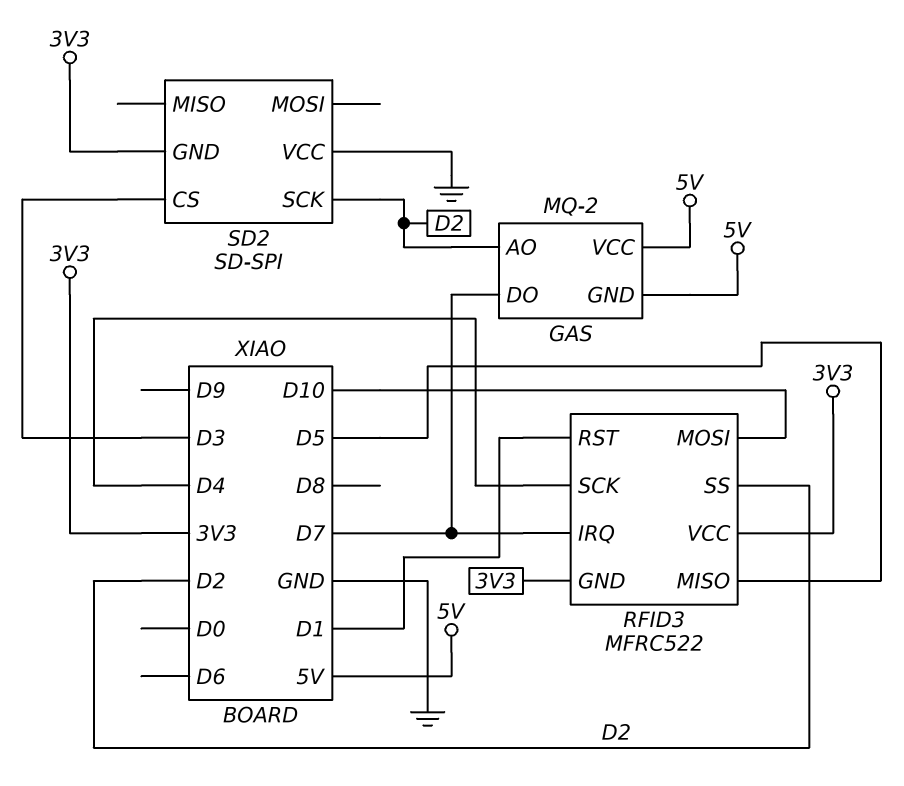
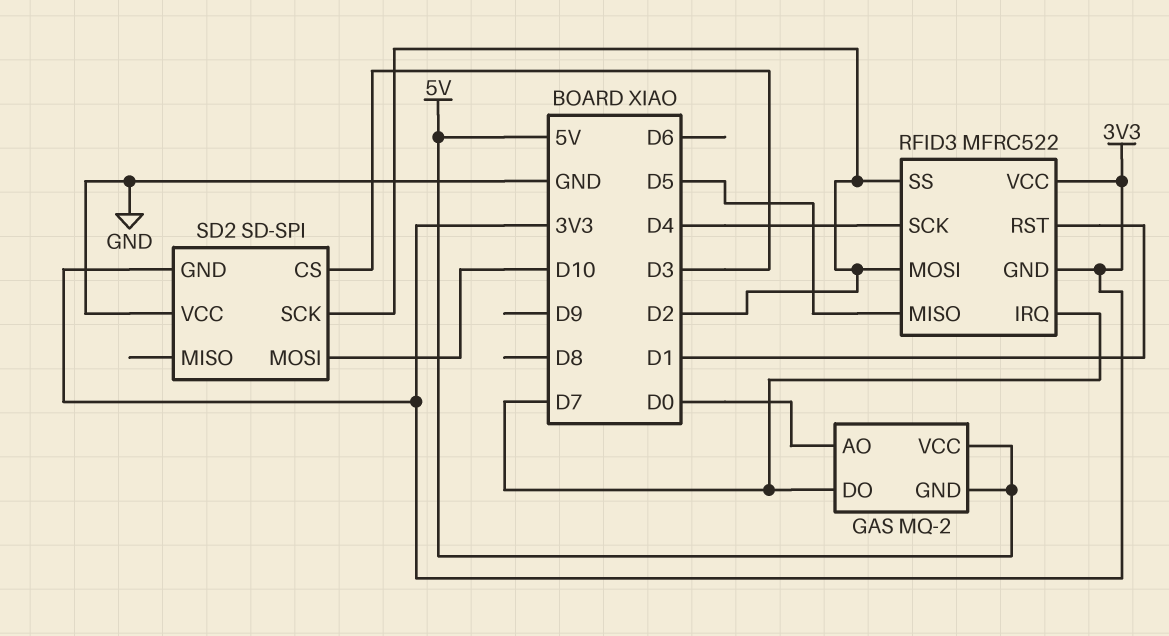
GAS pin AO: D2 -> D0
RFID3 pin MOSI: D10 -> D2
SD2 pin MOSI: none -> D10

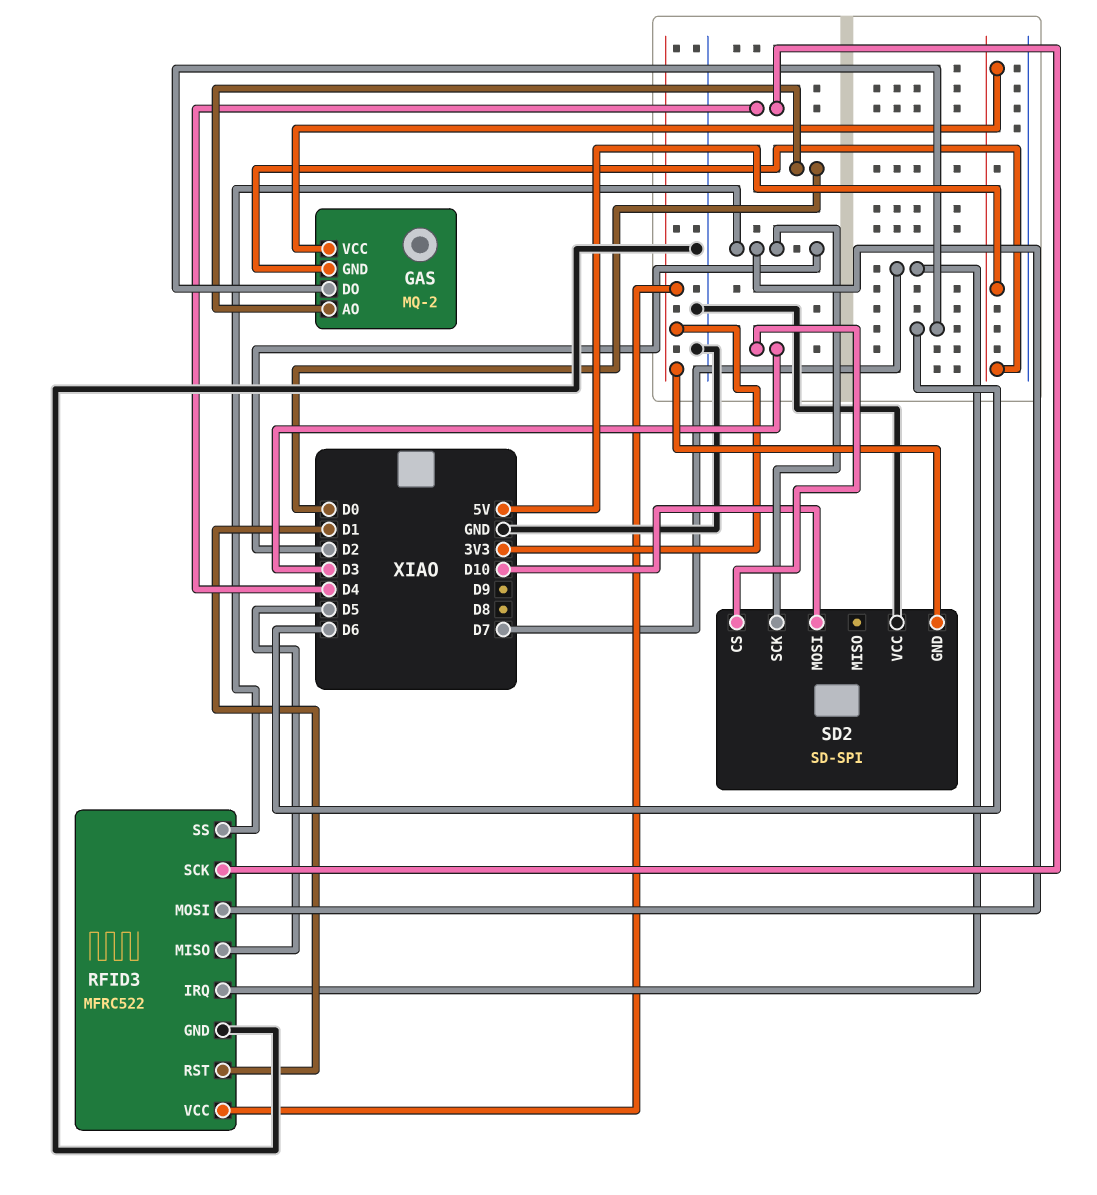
GAS pin DO: D7 -> D6
RFID3 pin GND: 3V3 -> GND

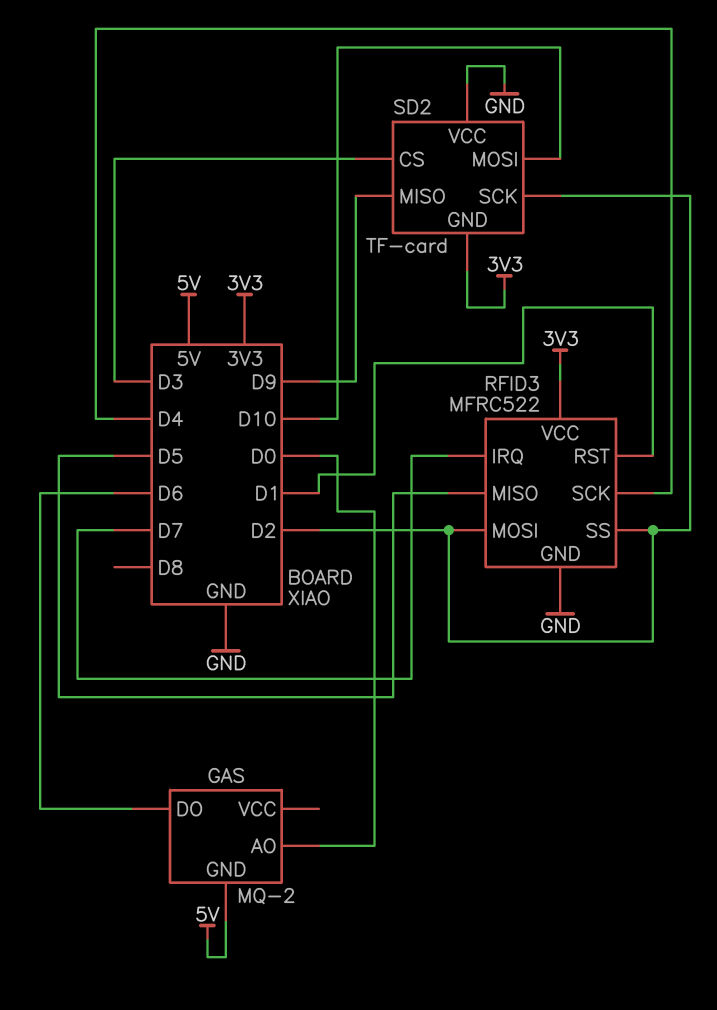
GAS pin VCC: 5V -> none
SD2: SD-SPI -> TF-card
SD2 pin MISO: none -> D9

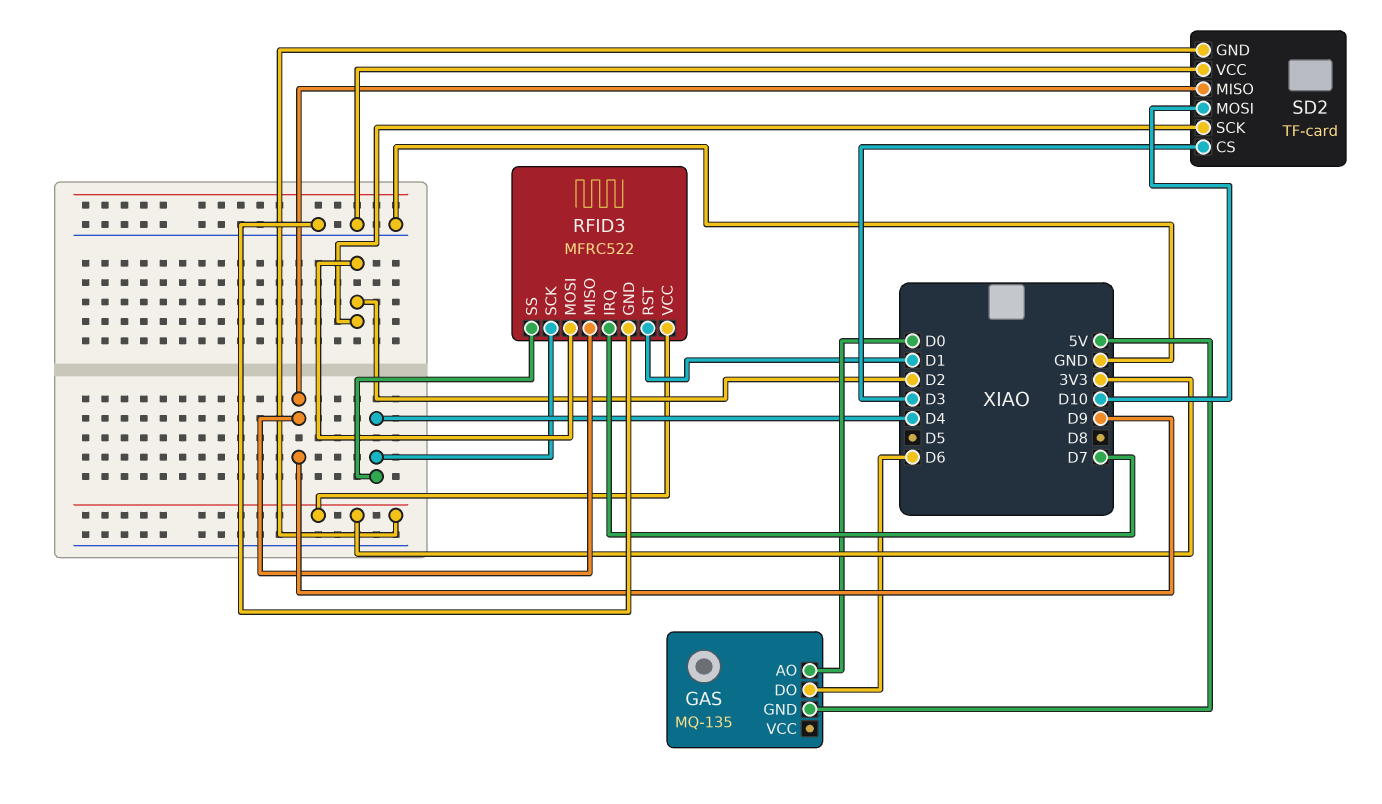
GAS: MQ-2 -> MQ-135
RFID3 pin MISO: D5 -> D9
RFID3 pin SS: D2 -> D4

